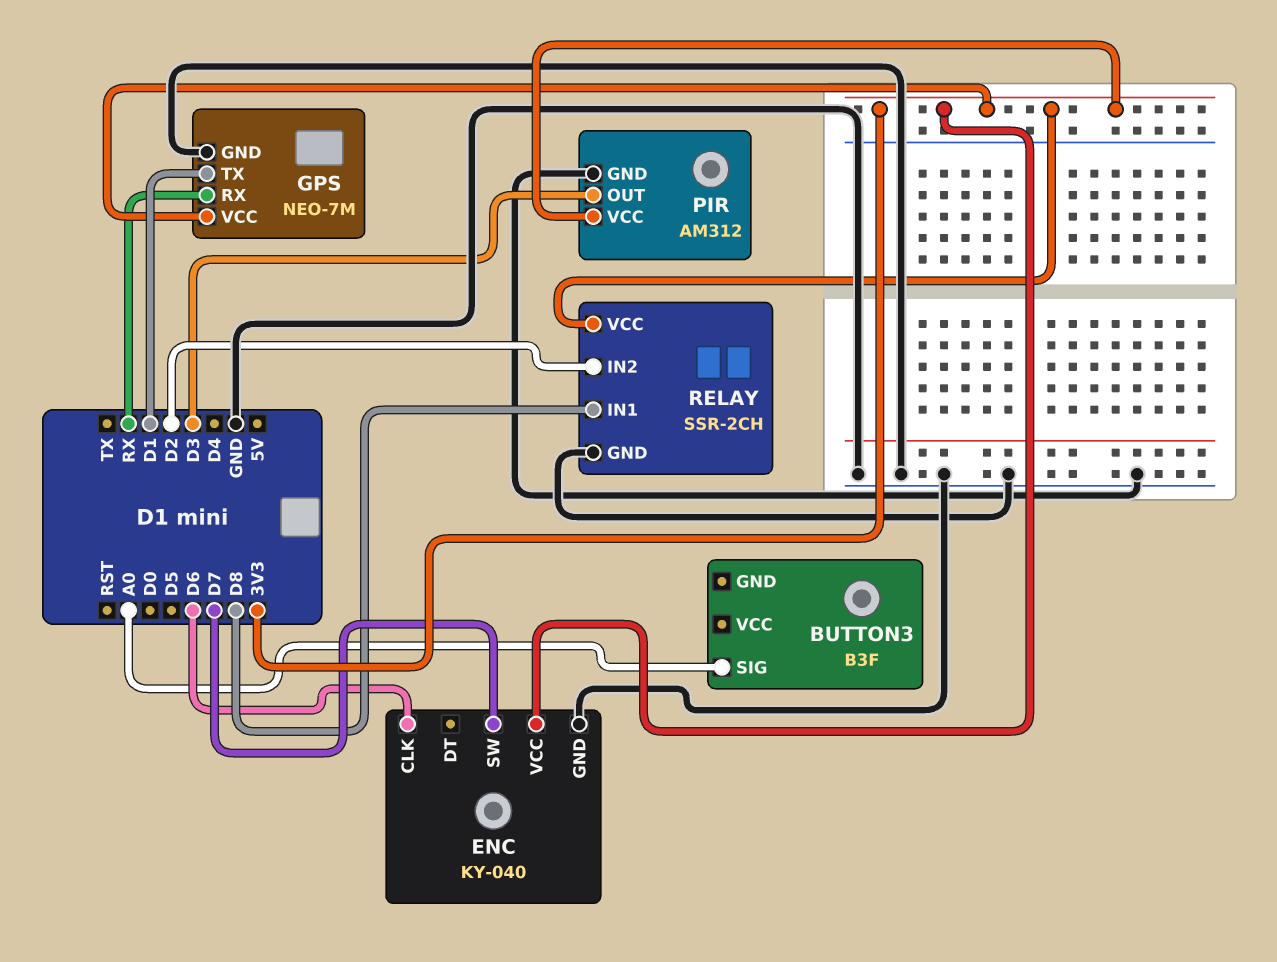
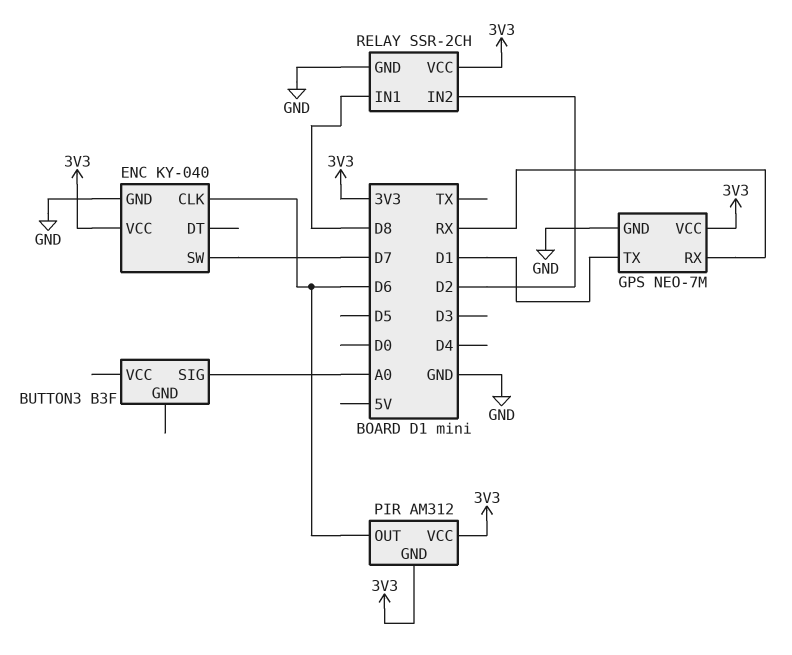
PIR pin GND: GND -> 3V3
PIR pin OUT: D3 -> D6

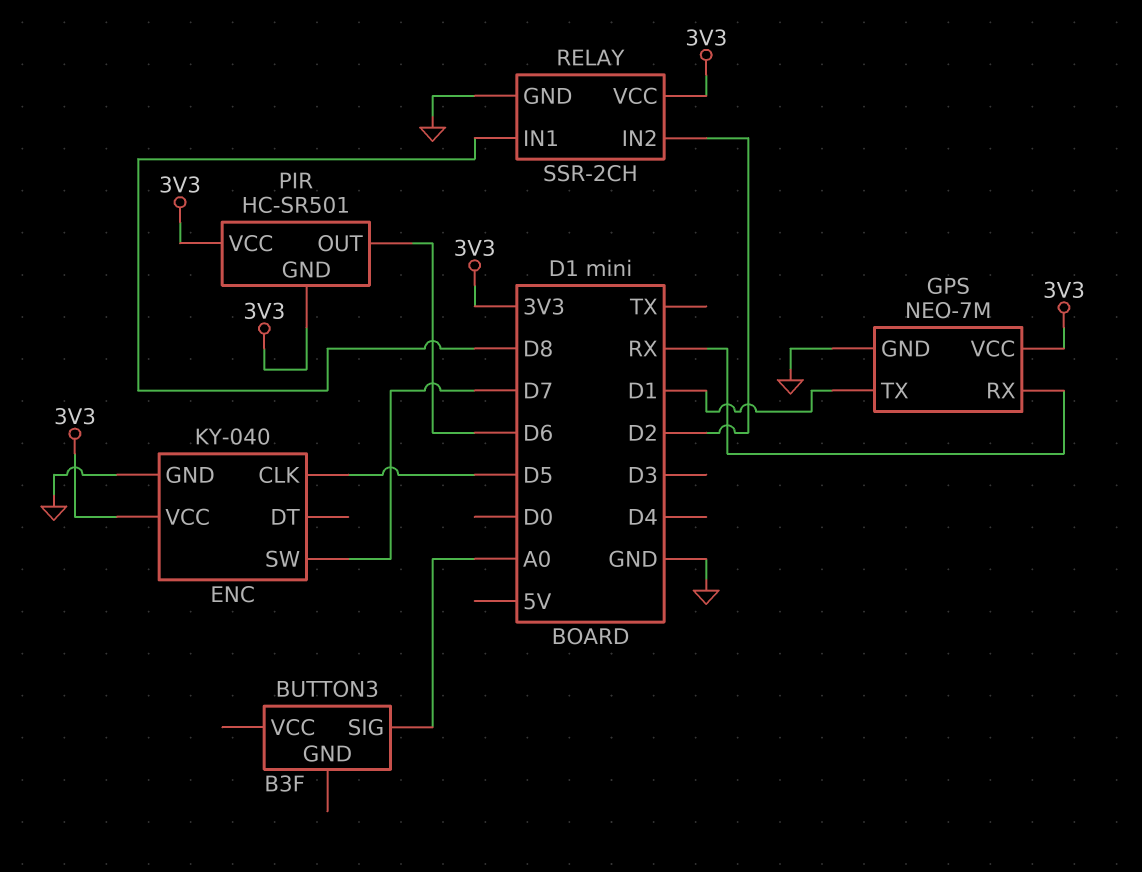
ENC pin CLK: D6 -> D5
PIR: AM312 -> HC-SR501

